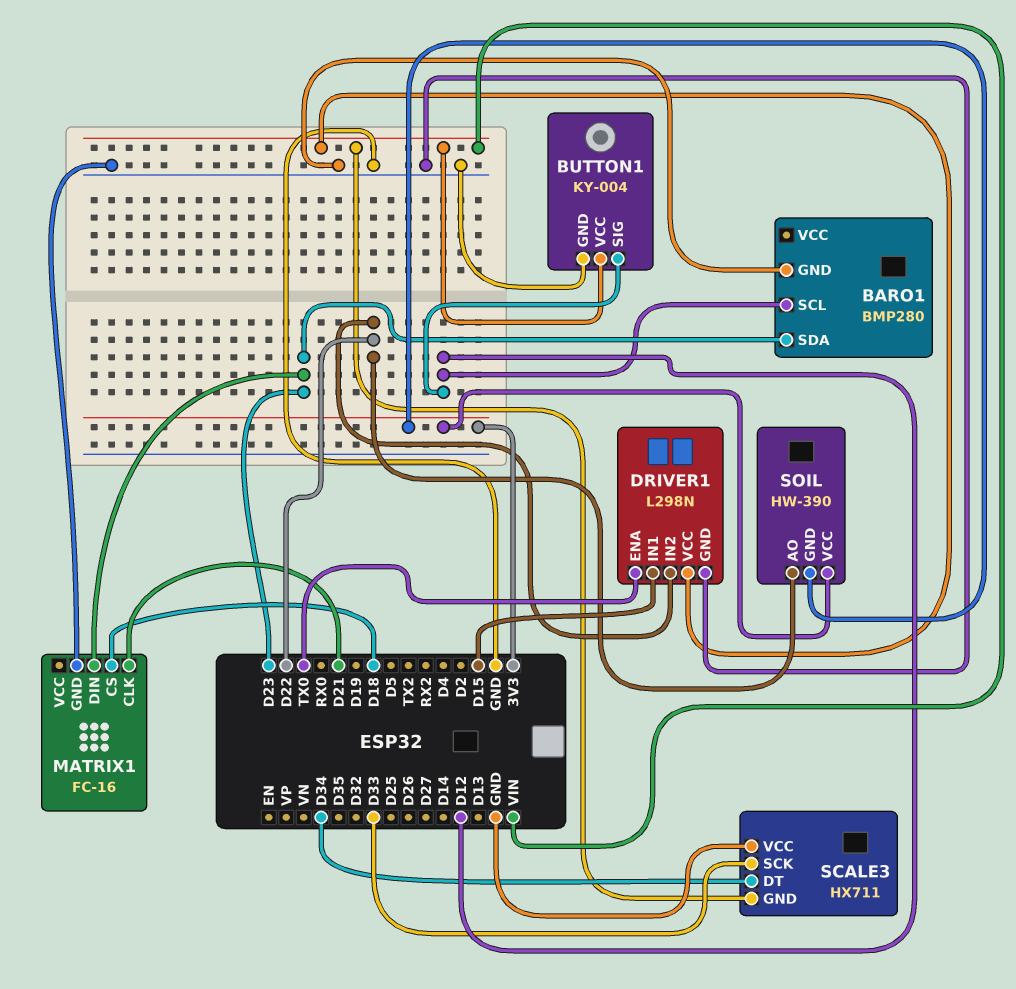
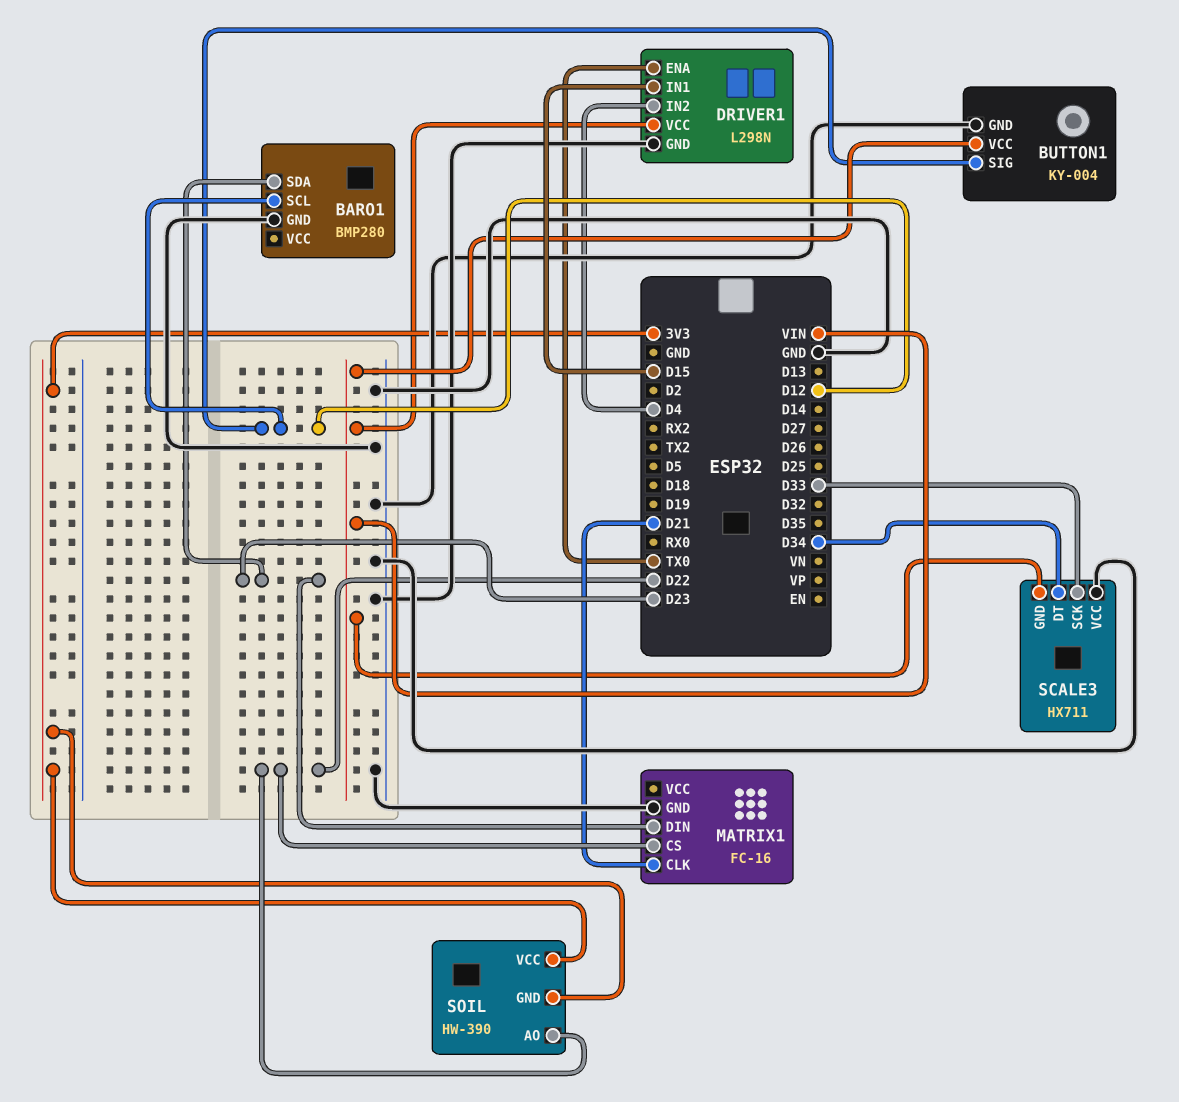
DRIVER1 pin IN2: D22 -> D4
MATRIX1 pin CS: D18 -> D22

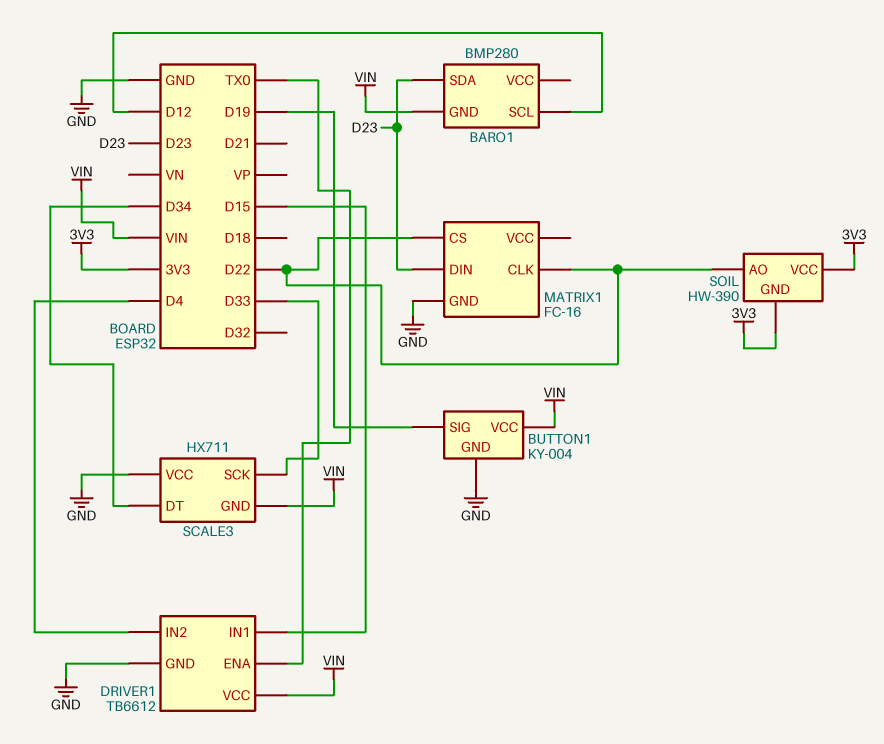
BARO1 pin GND: GND -> VIN
BUTTON1 pin SIG: D12 -> D19
DRIVER1: L298N -> TB6612
MATRIX1 pin CLK: D21 -> D22

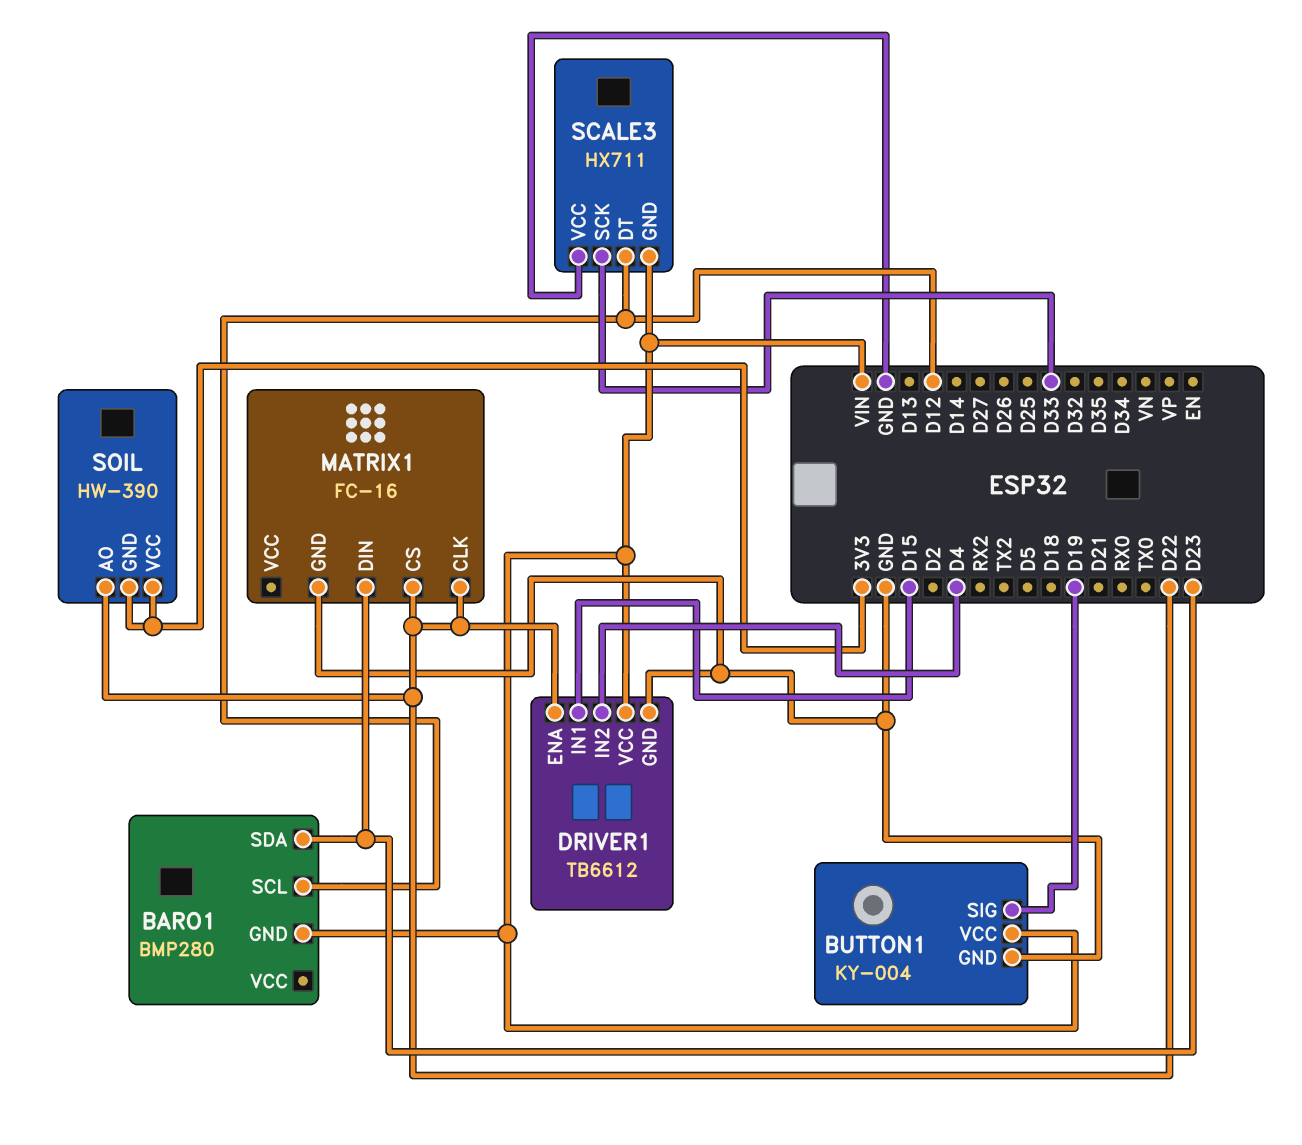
DRIVER1 pin ENA: TX0 -> D22
SCALE3 pin DT: D34 -> D12

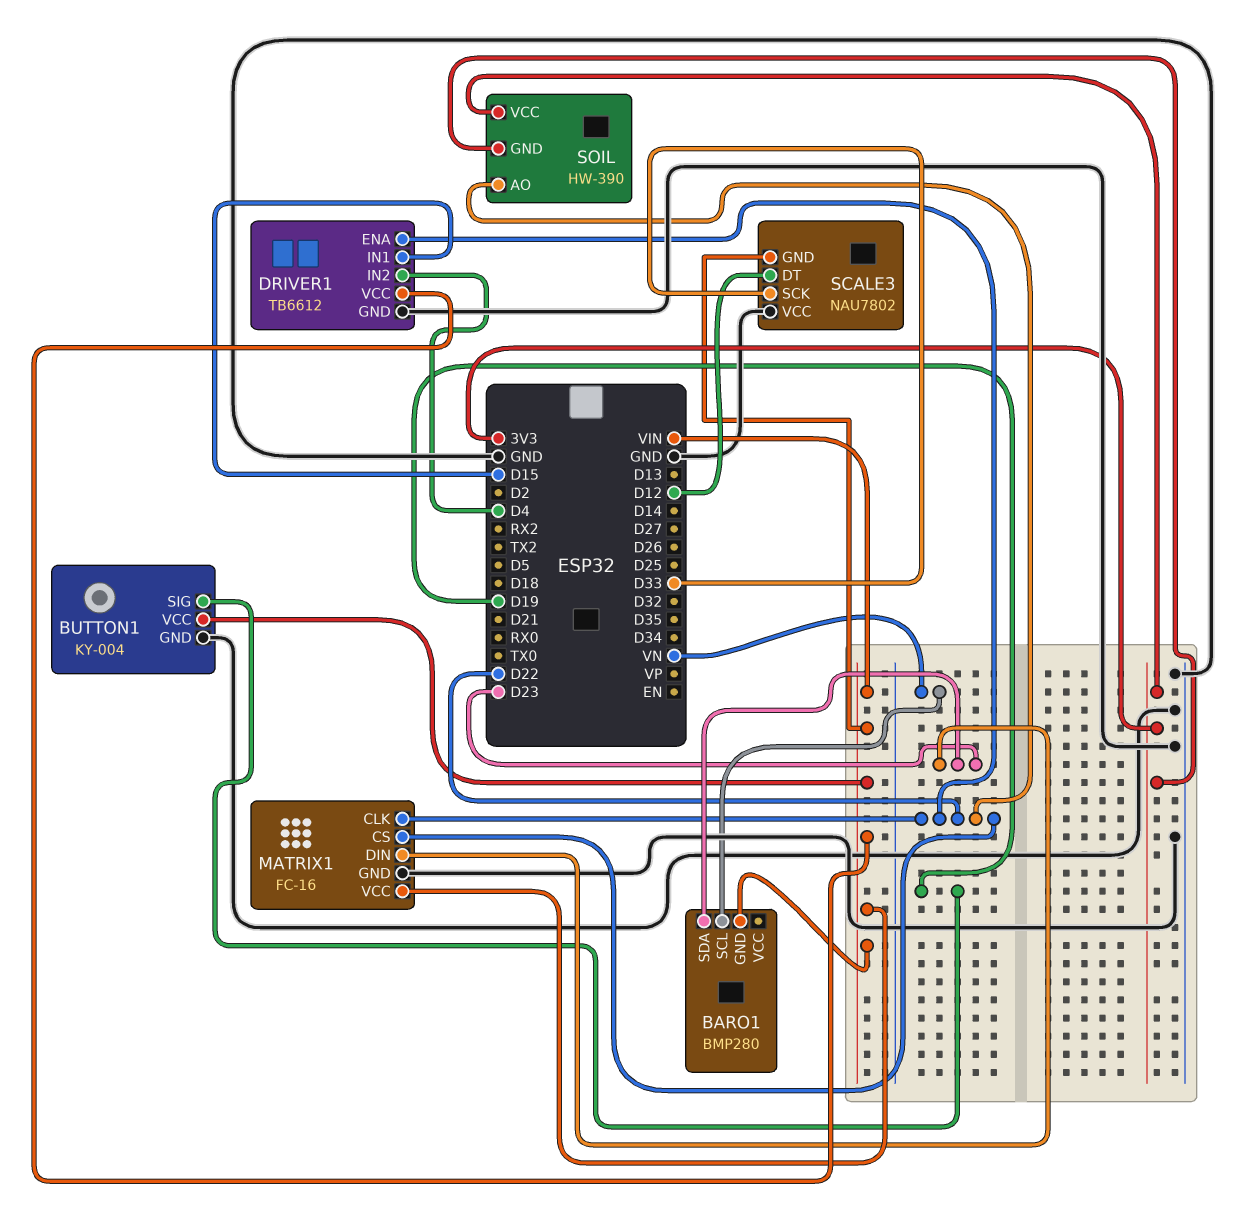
BARO1 pin SCL: D12 -> VN
MATRIX1 pin VCC: none -> VIN
SCALE3: HX711 -> NAU7802

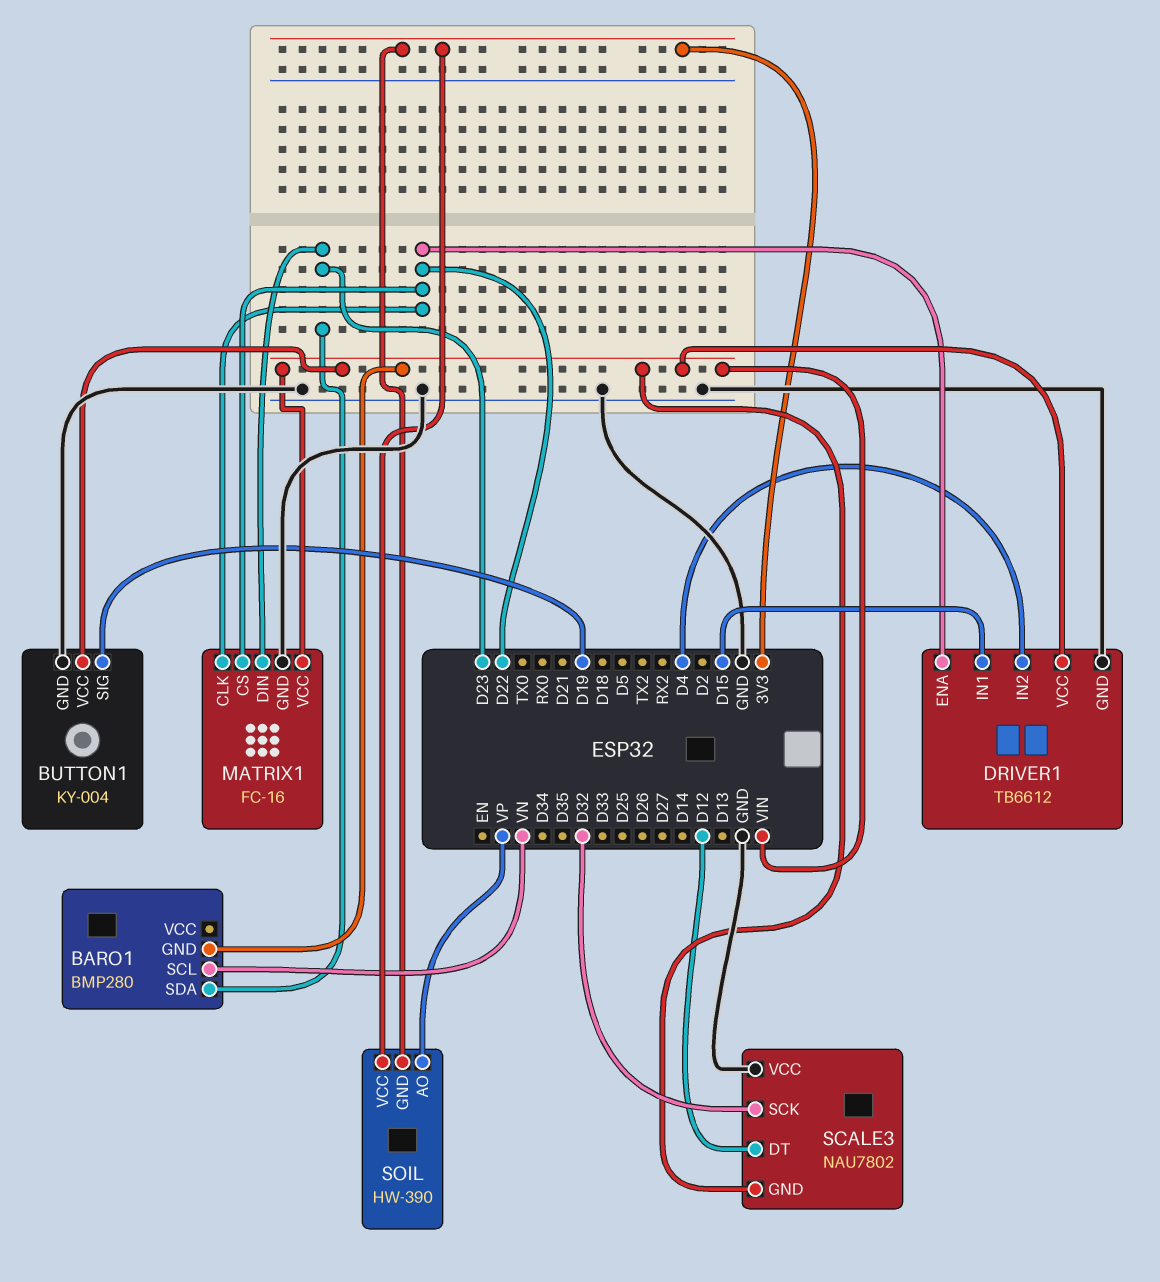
SCALE3 pin SCK: D33 -> D32
SOIL pin AO: D22 -> VP

